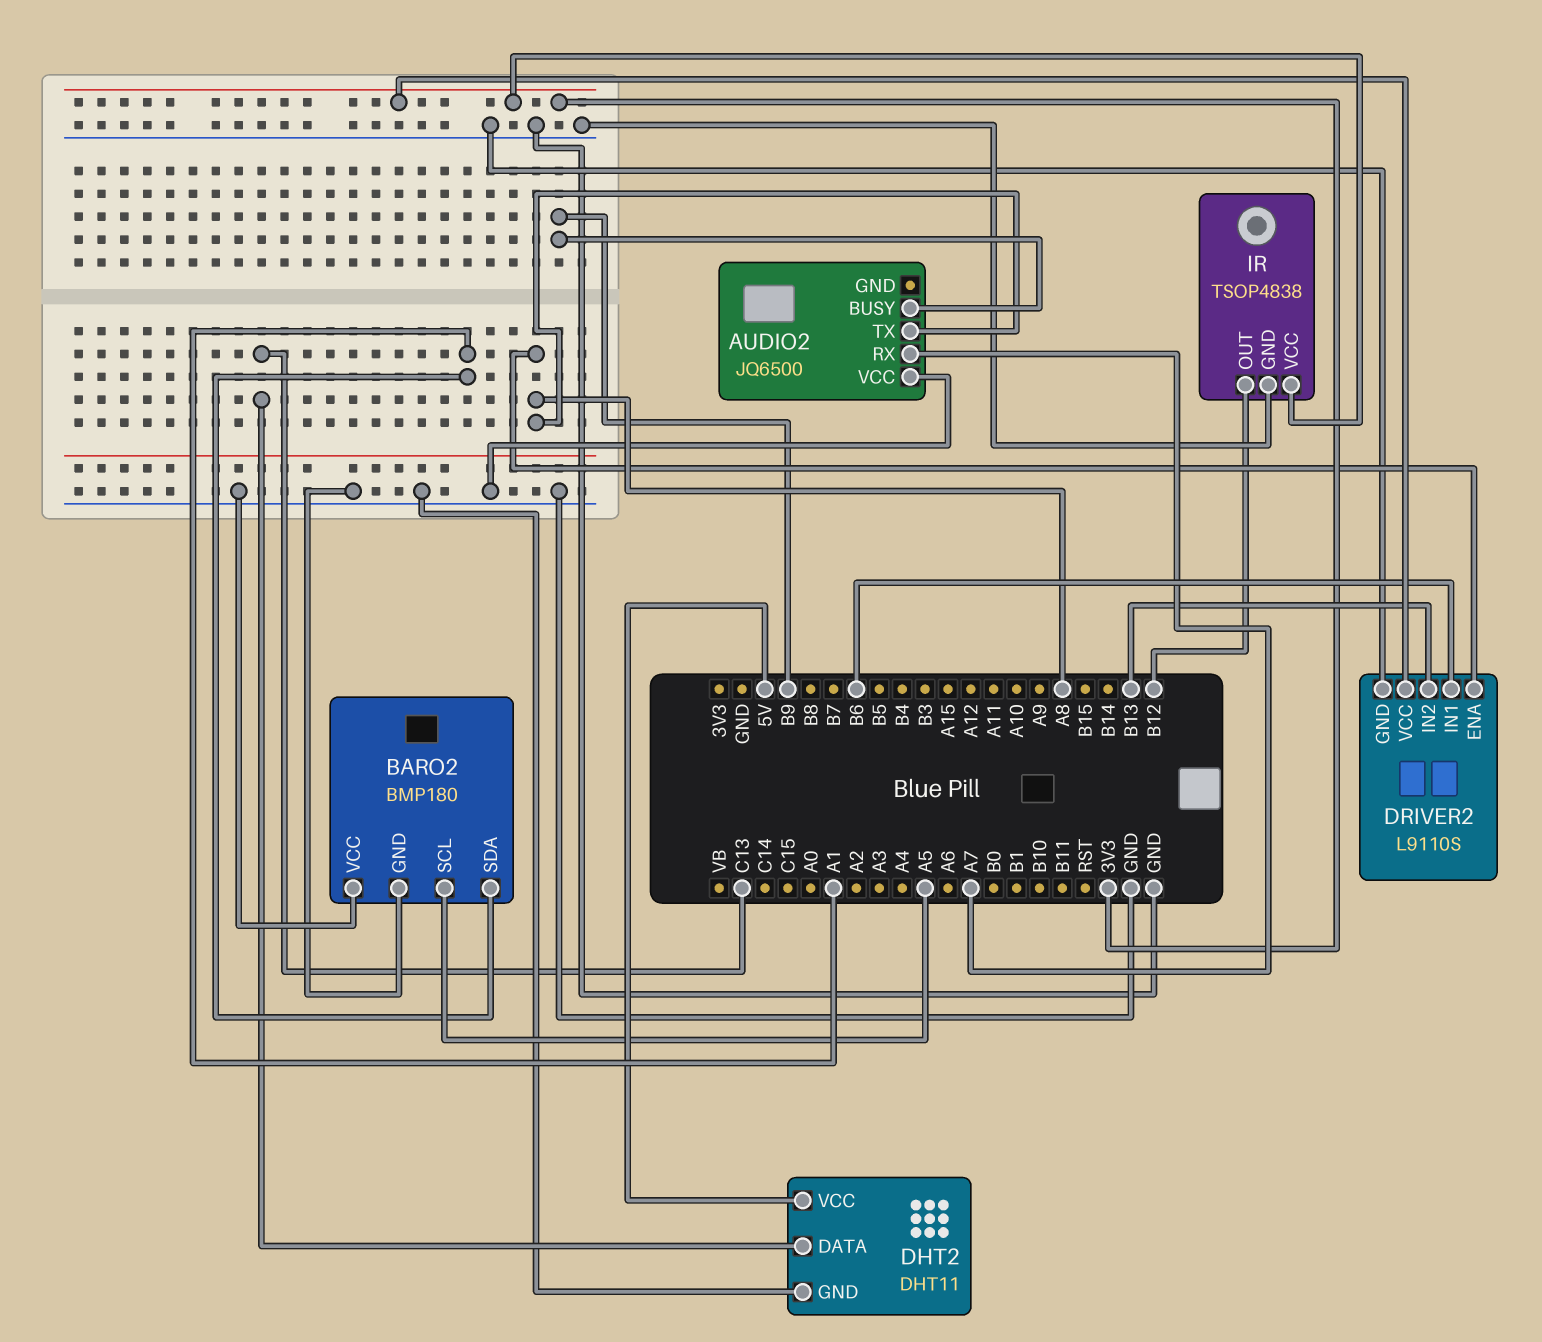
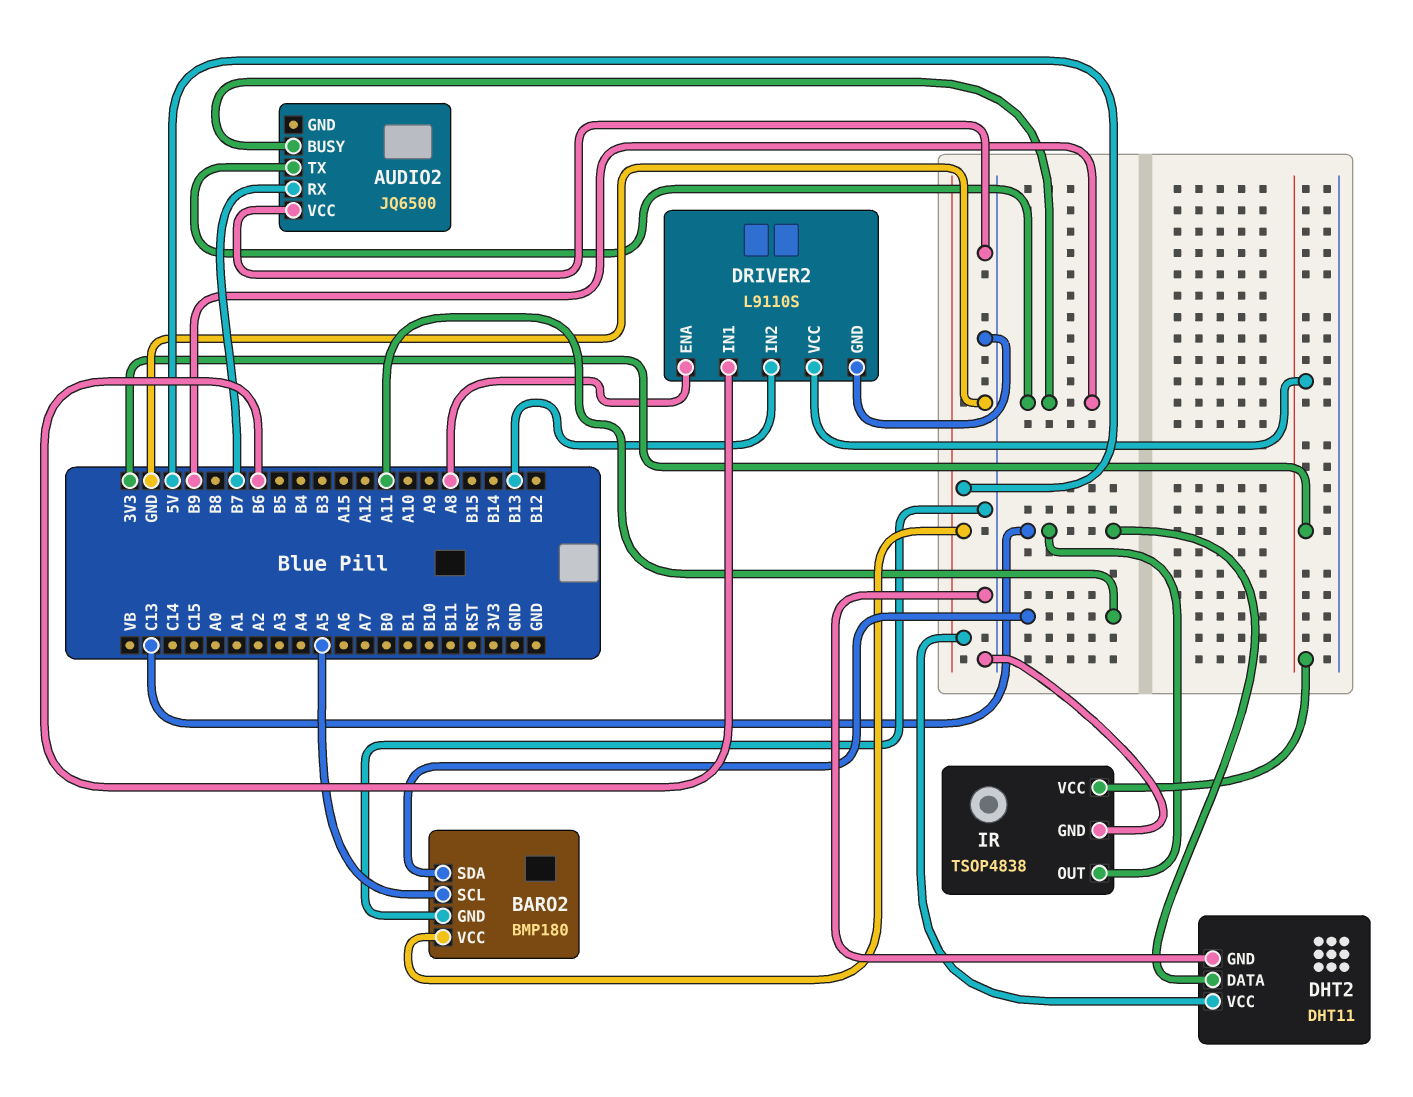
AUDIO2 pin RX: A7 -> B7
AUDIO2 pin TX: A8 -> B9
BARO2 pin SDA: A1 -> A11
BARO2 pin VCC: GND -> 5V
IR pin OUT: B12 -> C13

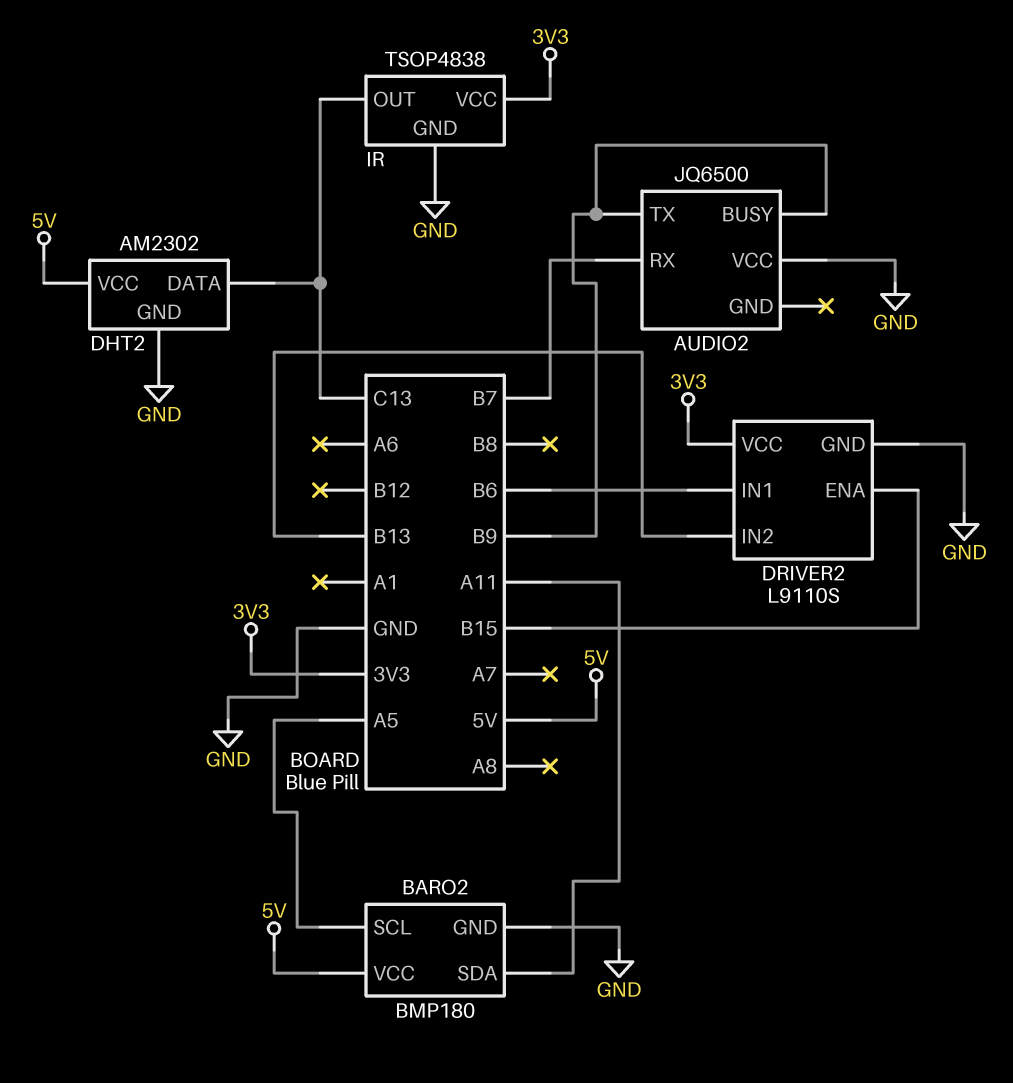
DHT2: DHT11 -> AM2302
DRIVER2 pin ENA: A8 -> B15

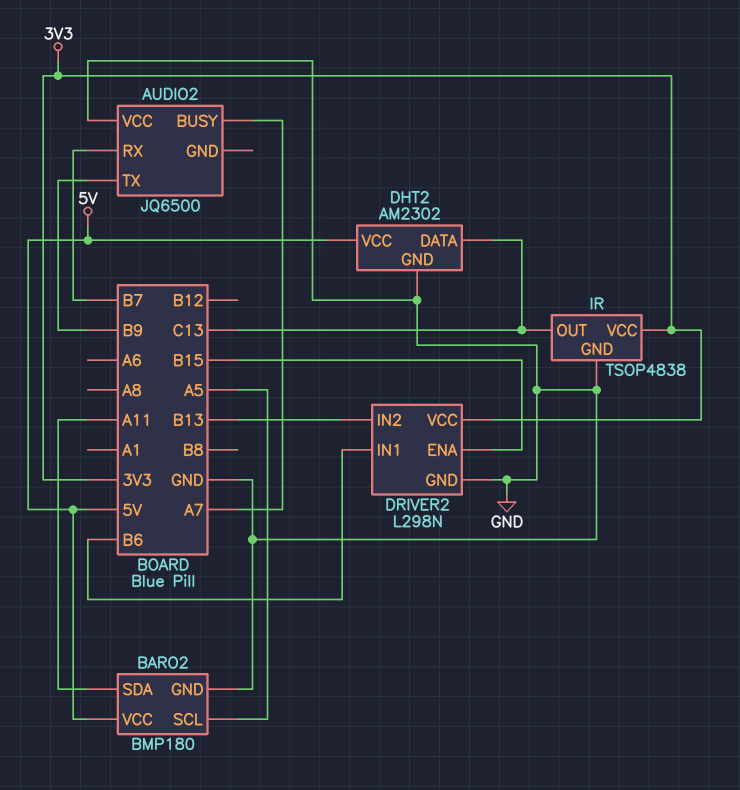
AUDIO2 pin BUSY: B9 -> A7
DRIVER2: L9110S -> L298N

